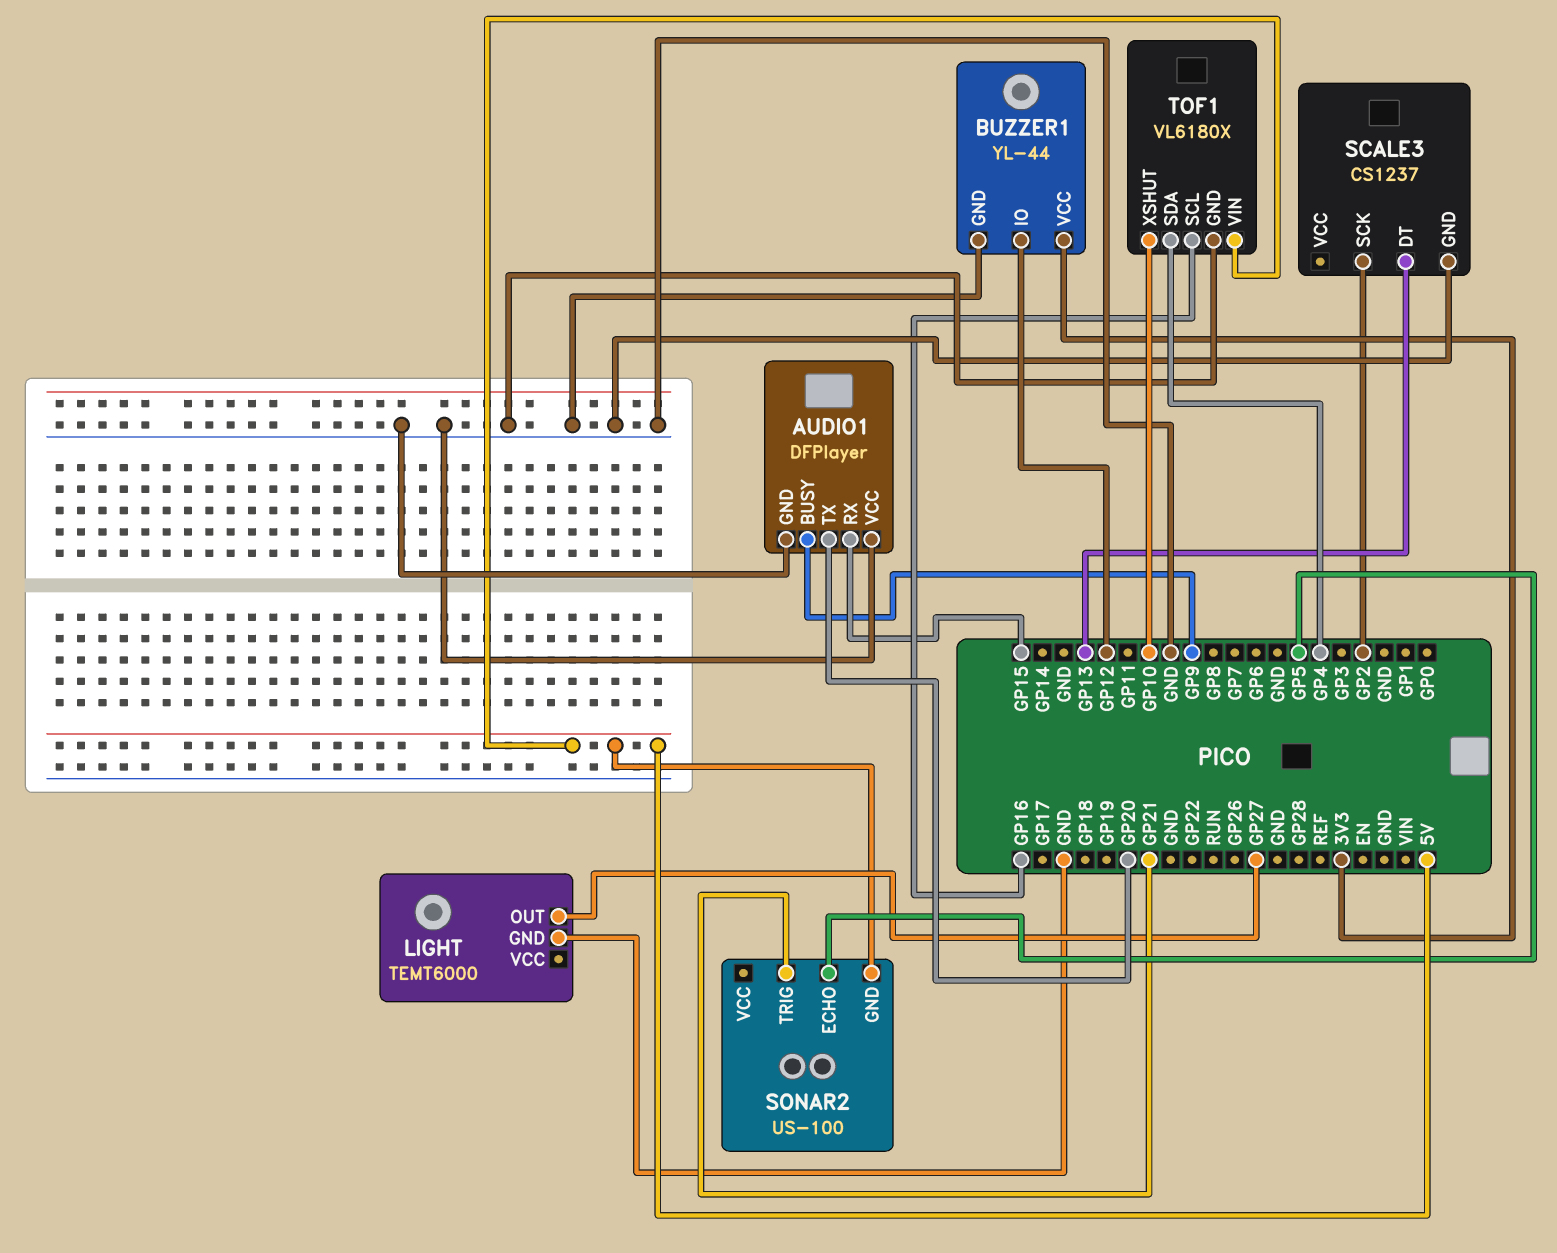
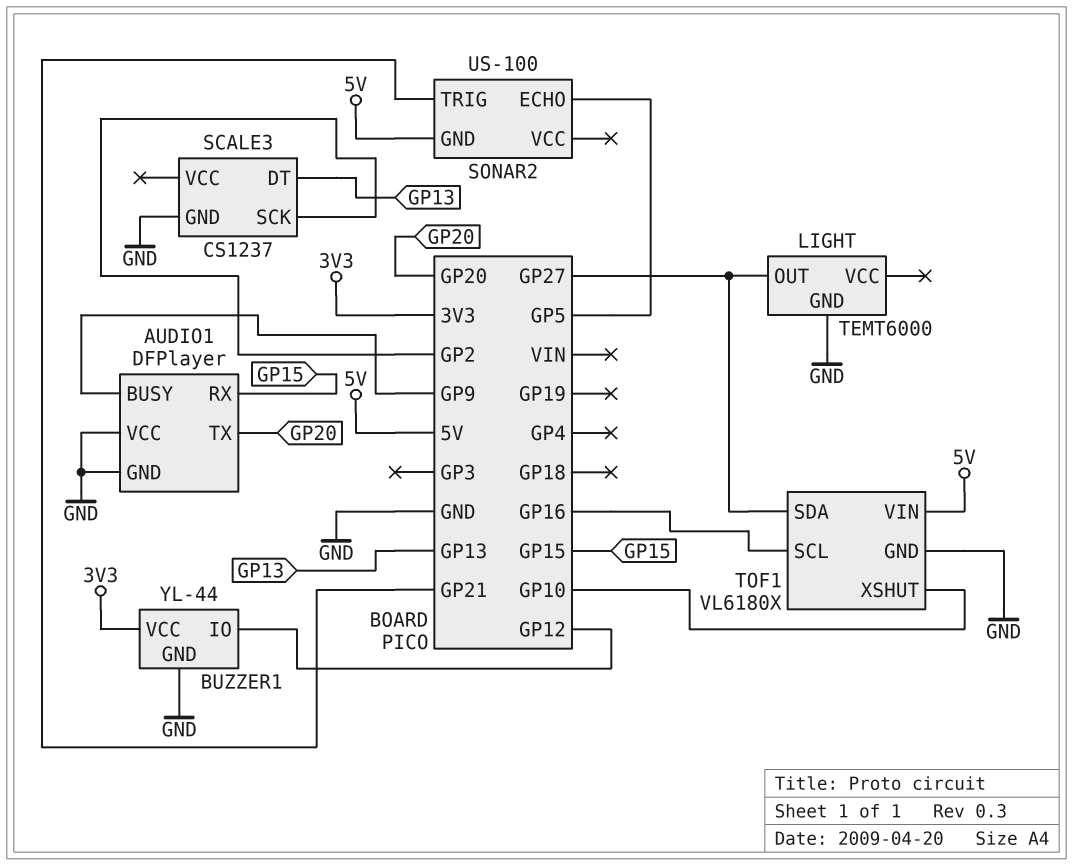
TOF1 pin SDA: GP4 -> GP27

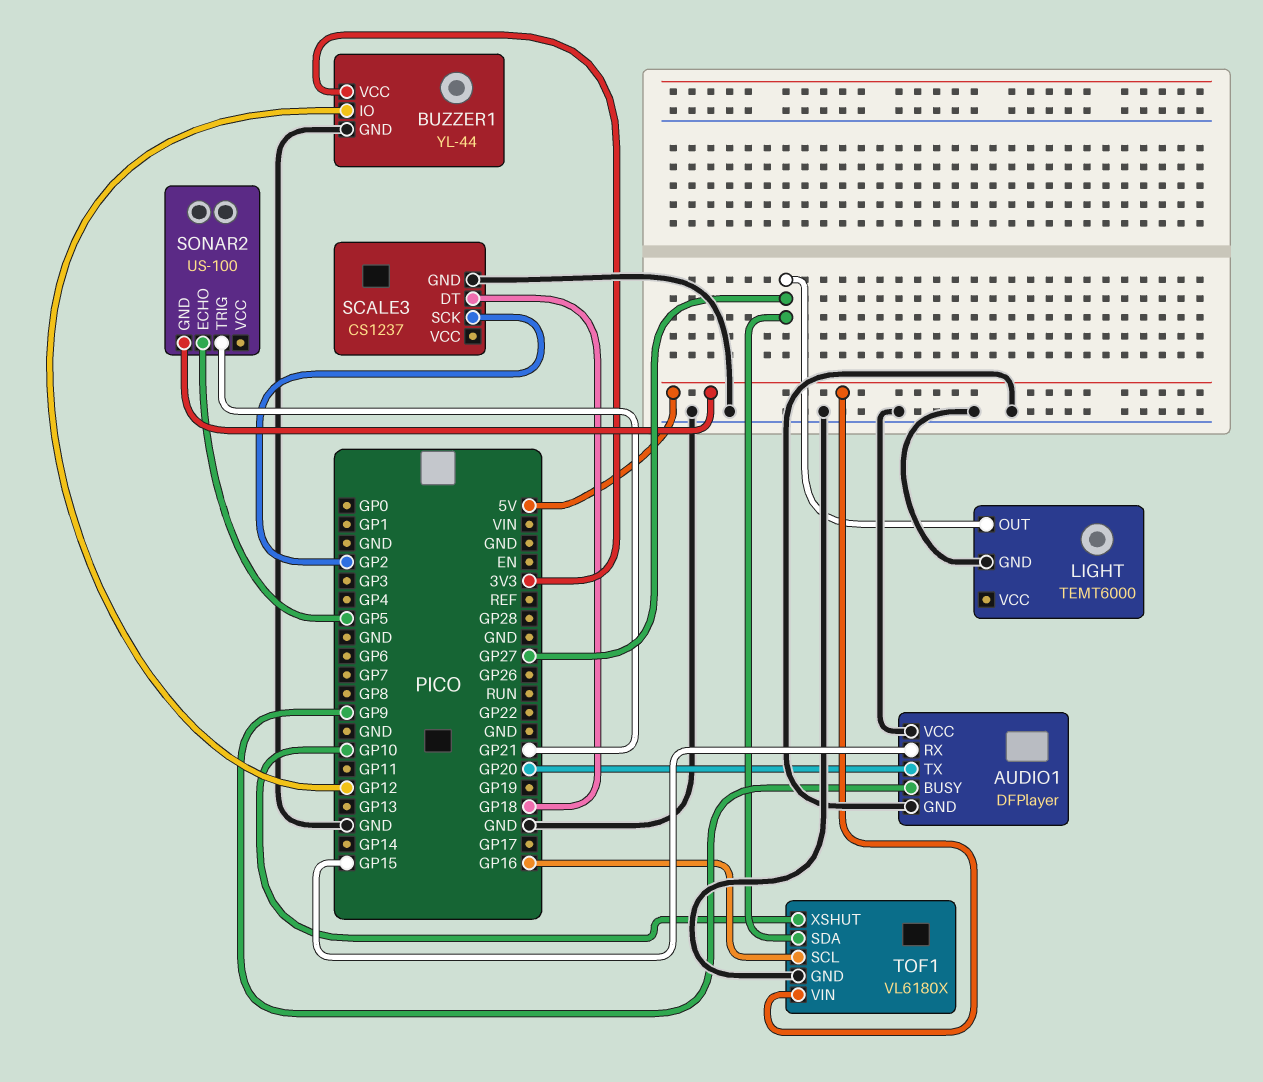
SCALE3 pin DT: GP13 -> GP18

